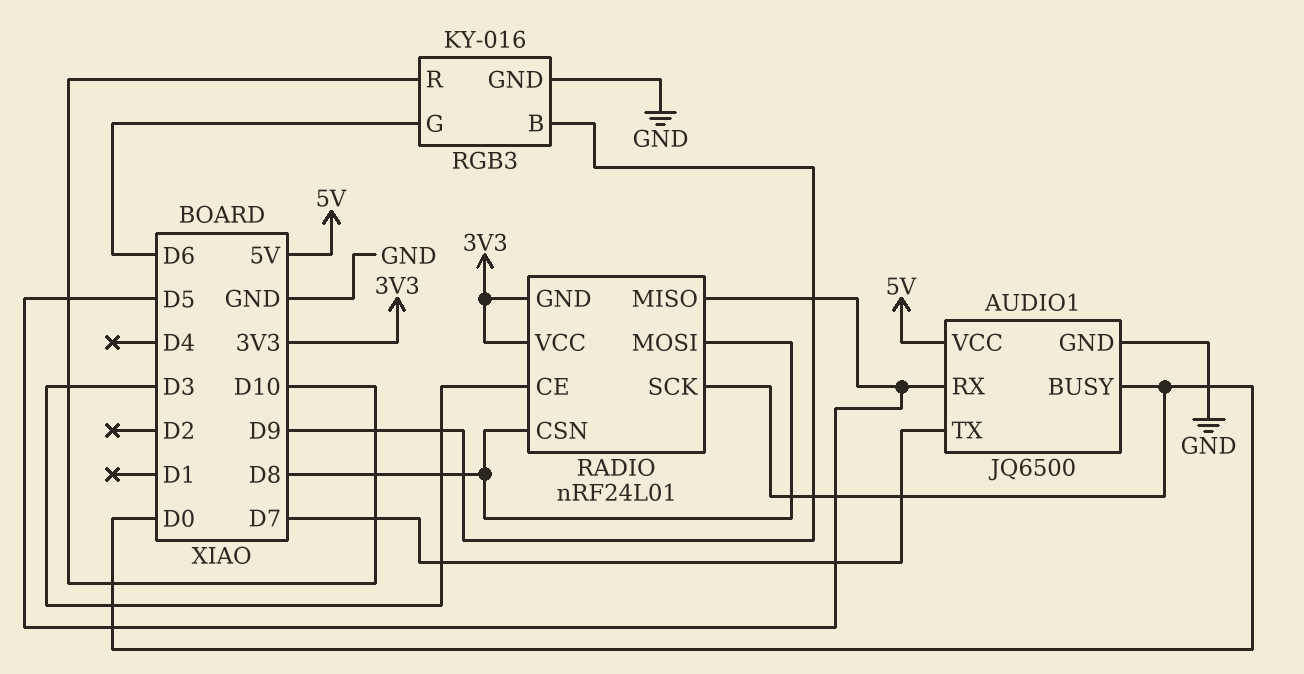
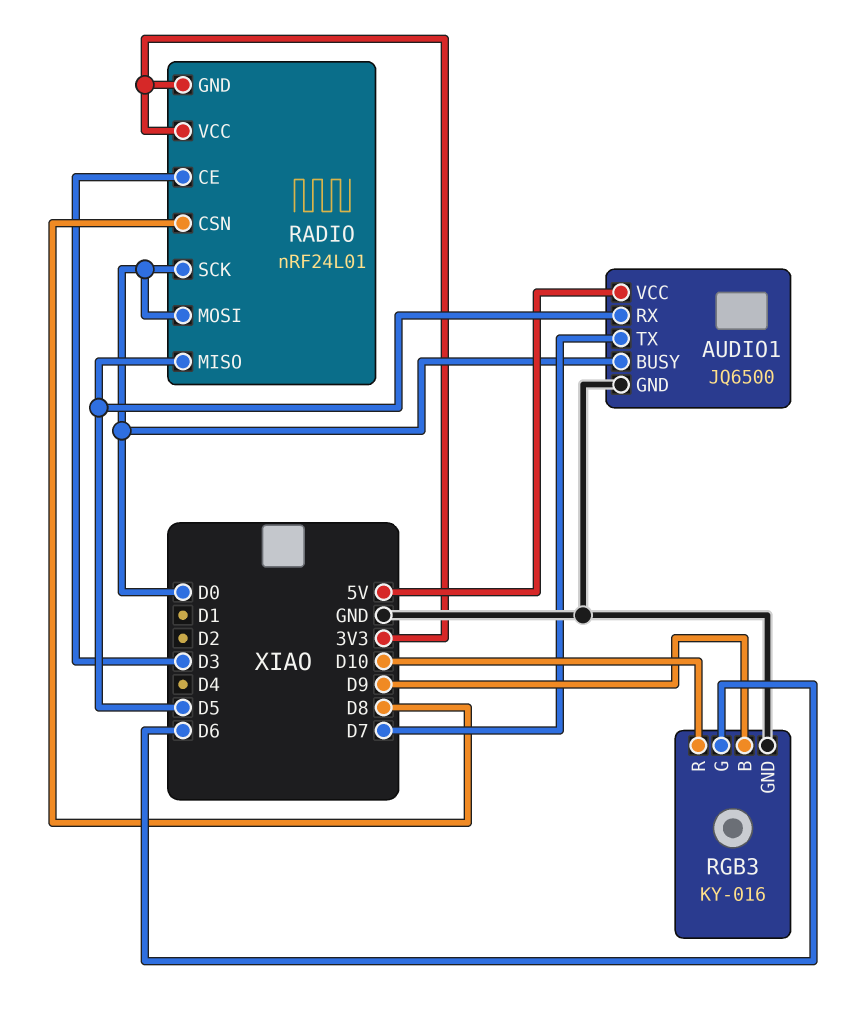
RADIO pin MOSI: D8 -> D0

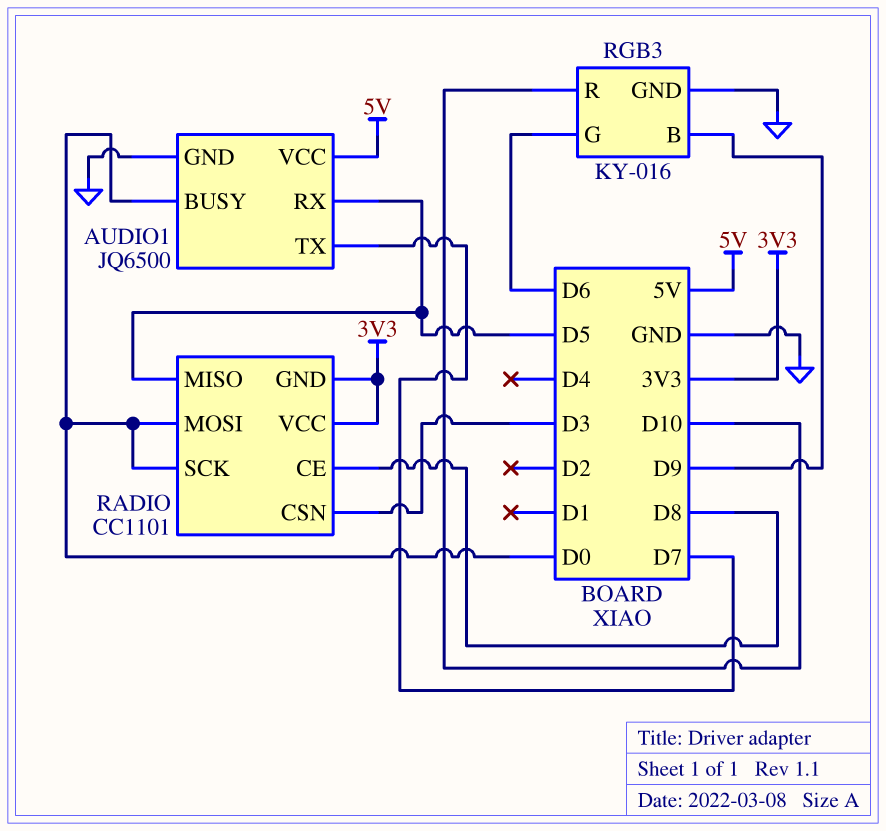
RADIO: nRF24L01 -> CC1101
RADIO pin CE: D3 -> D8
RADIO pin CSN: D8 -> D3

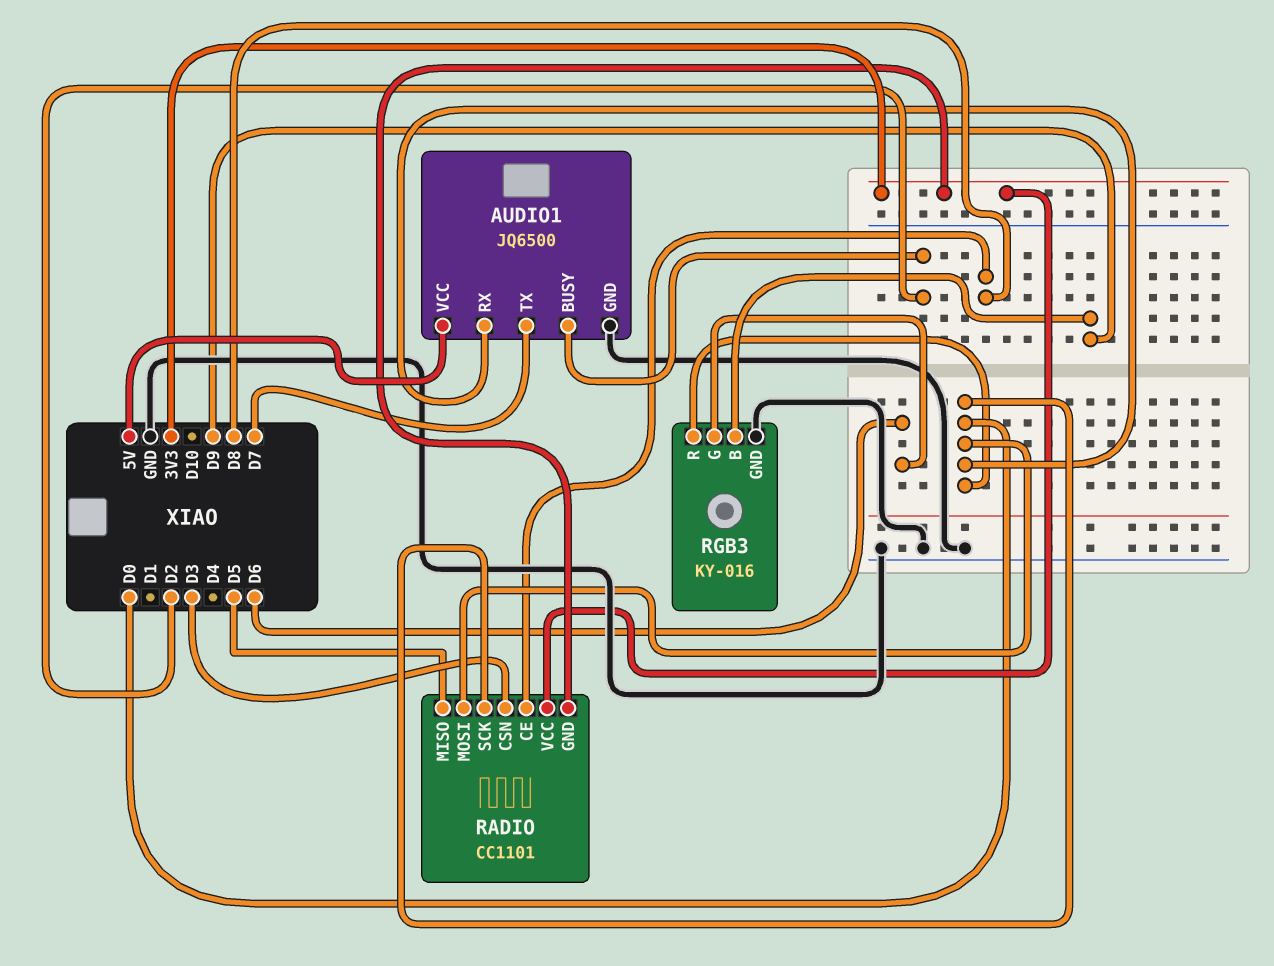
AUDIO1 pin BUSY: D0 -> D2
AUDIO1 pin RX: D5 -> D0
RGB3 pin R: D10 -> D0

